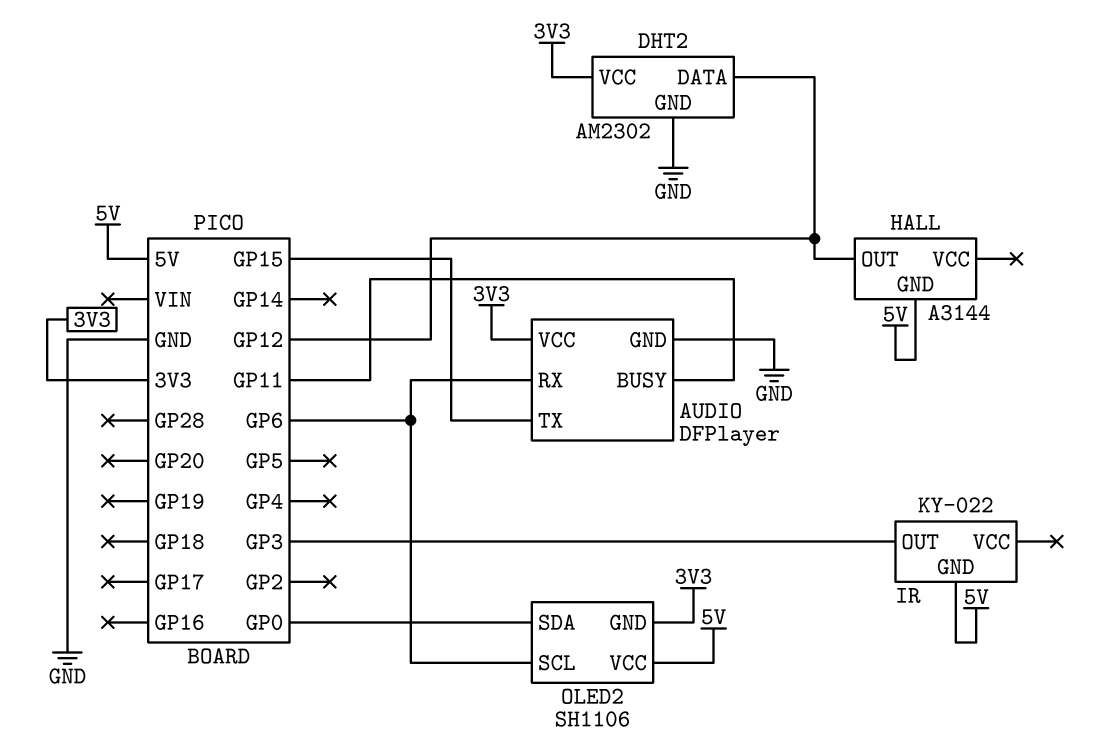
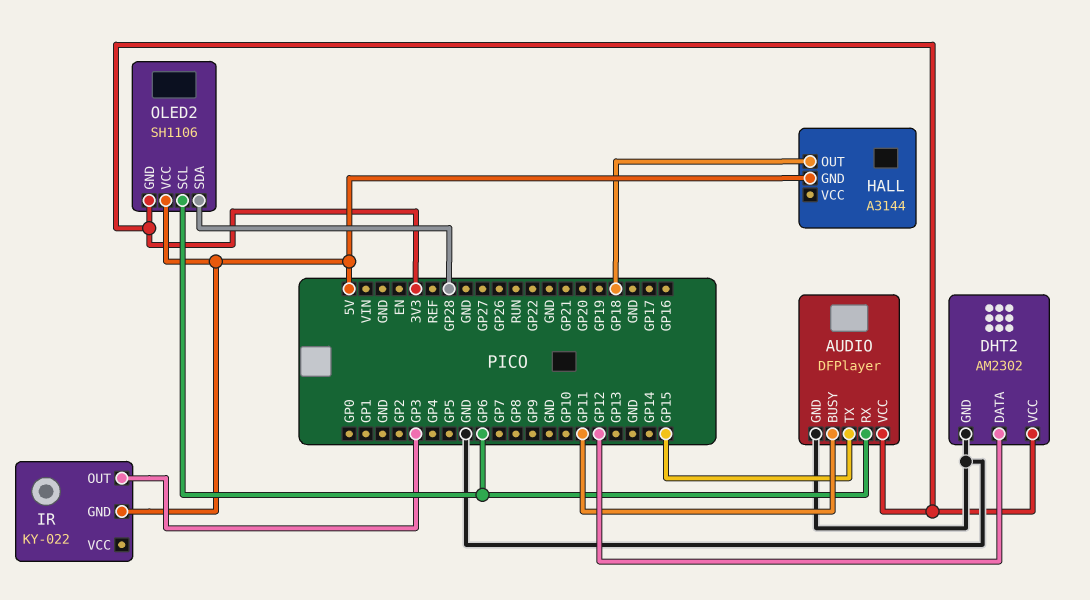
HALL pin OUT: GP12 -> GP18
OLED2 pin SDA: GP0 -> GP28

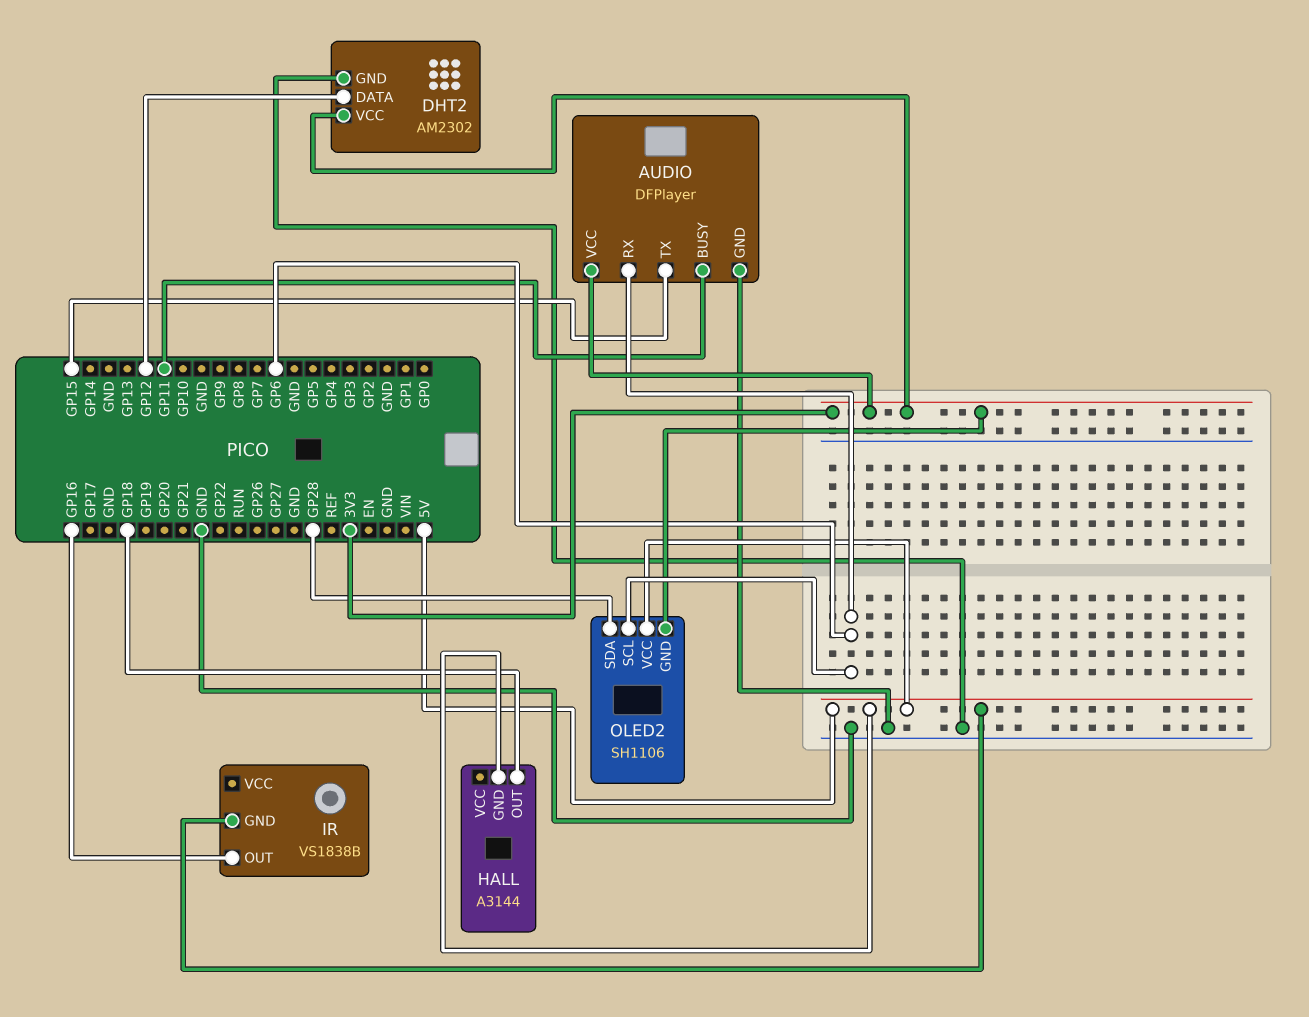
IR: KY-022 -> VS1838B
IR pin OUT: GP3 -> GP16

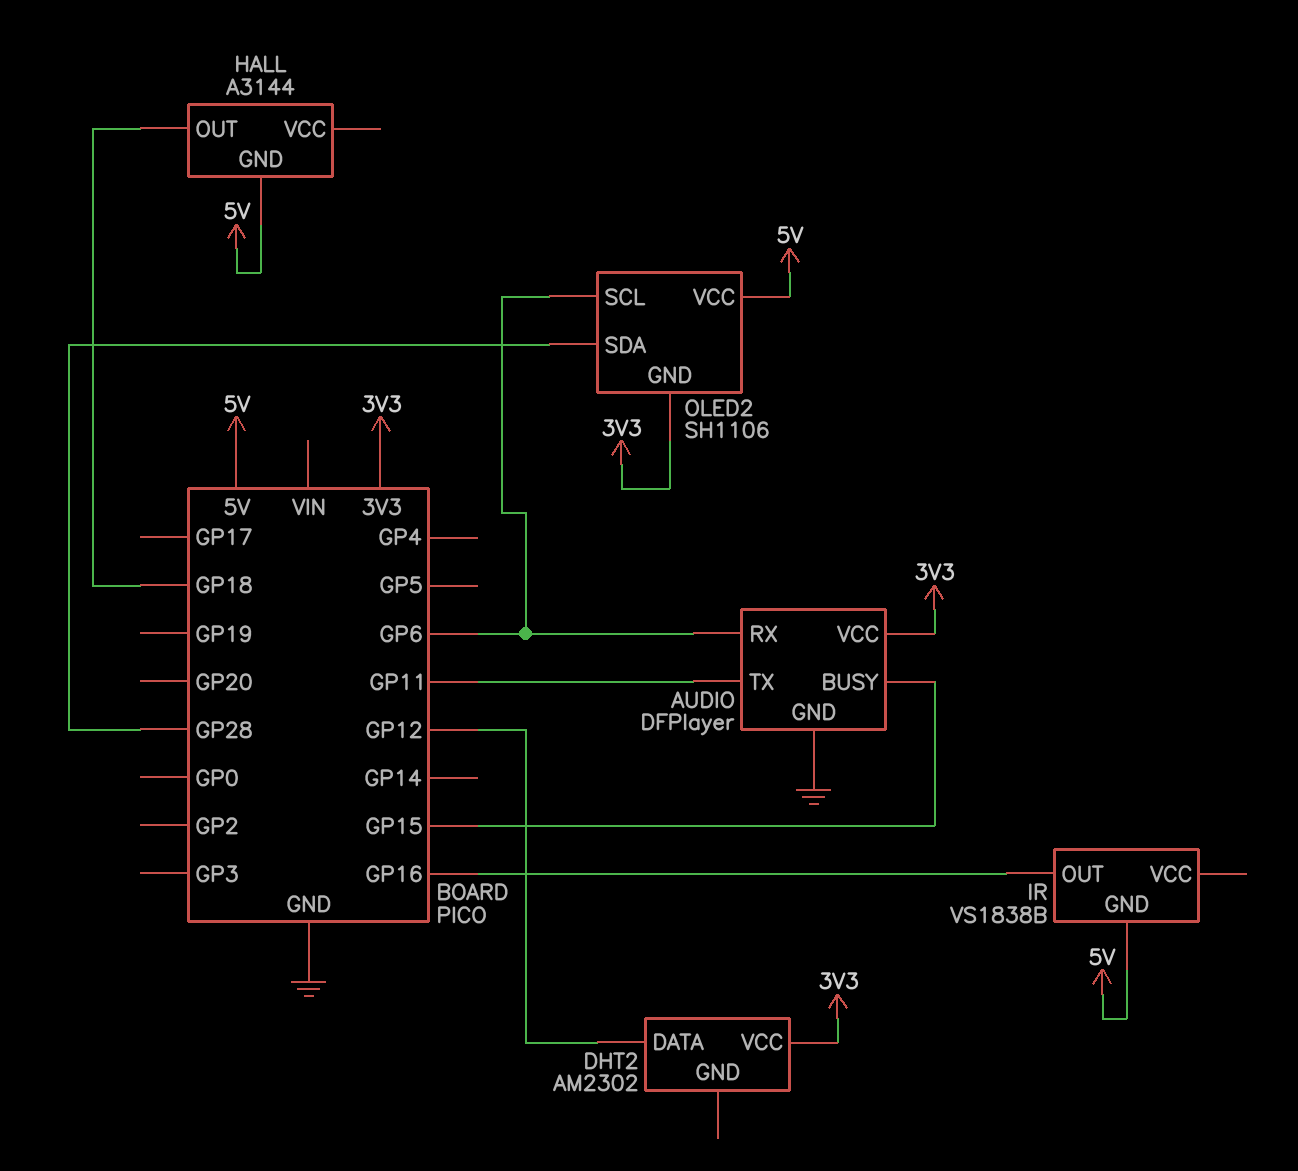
AUDIO pin BUSY: GP11 -> GP15
AUDIO pin TX: GP15 -> GP11
DHT2 pin GND: GND -> none

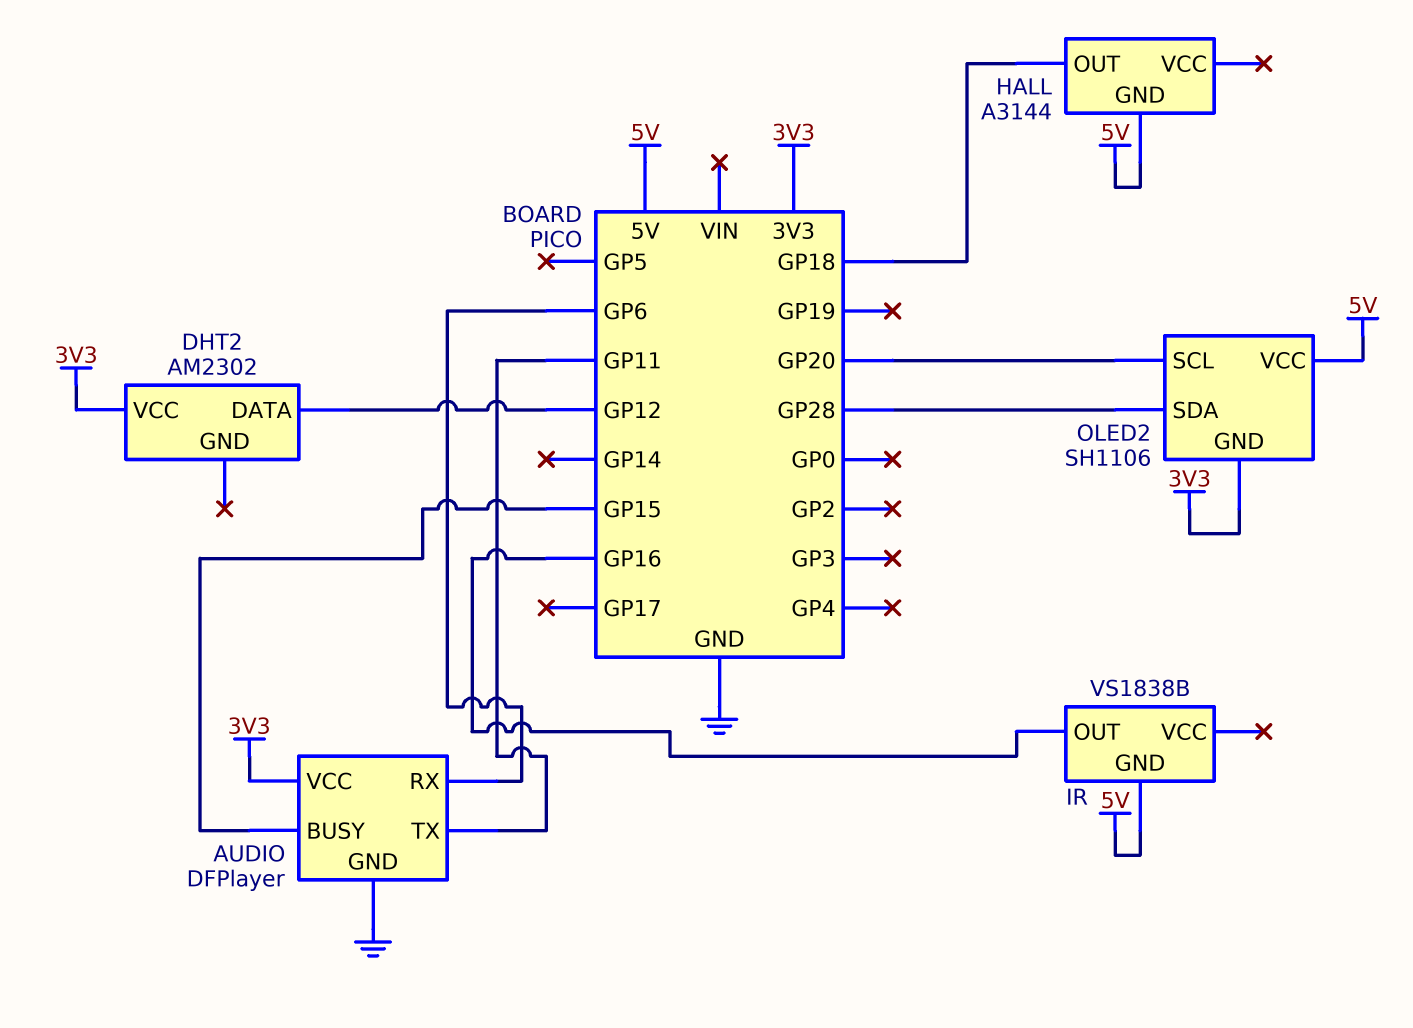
OLED2 pin SCL: GP6 -> GP20

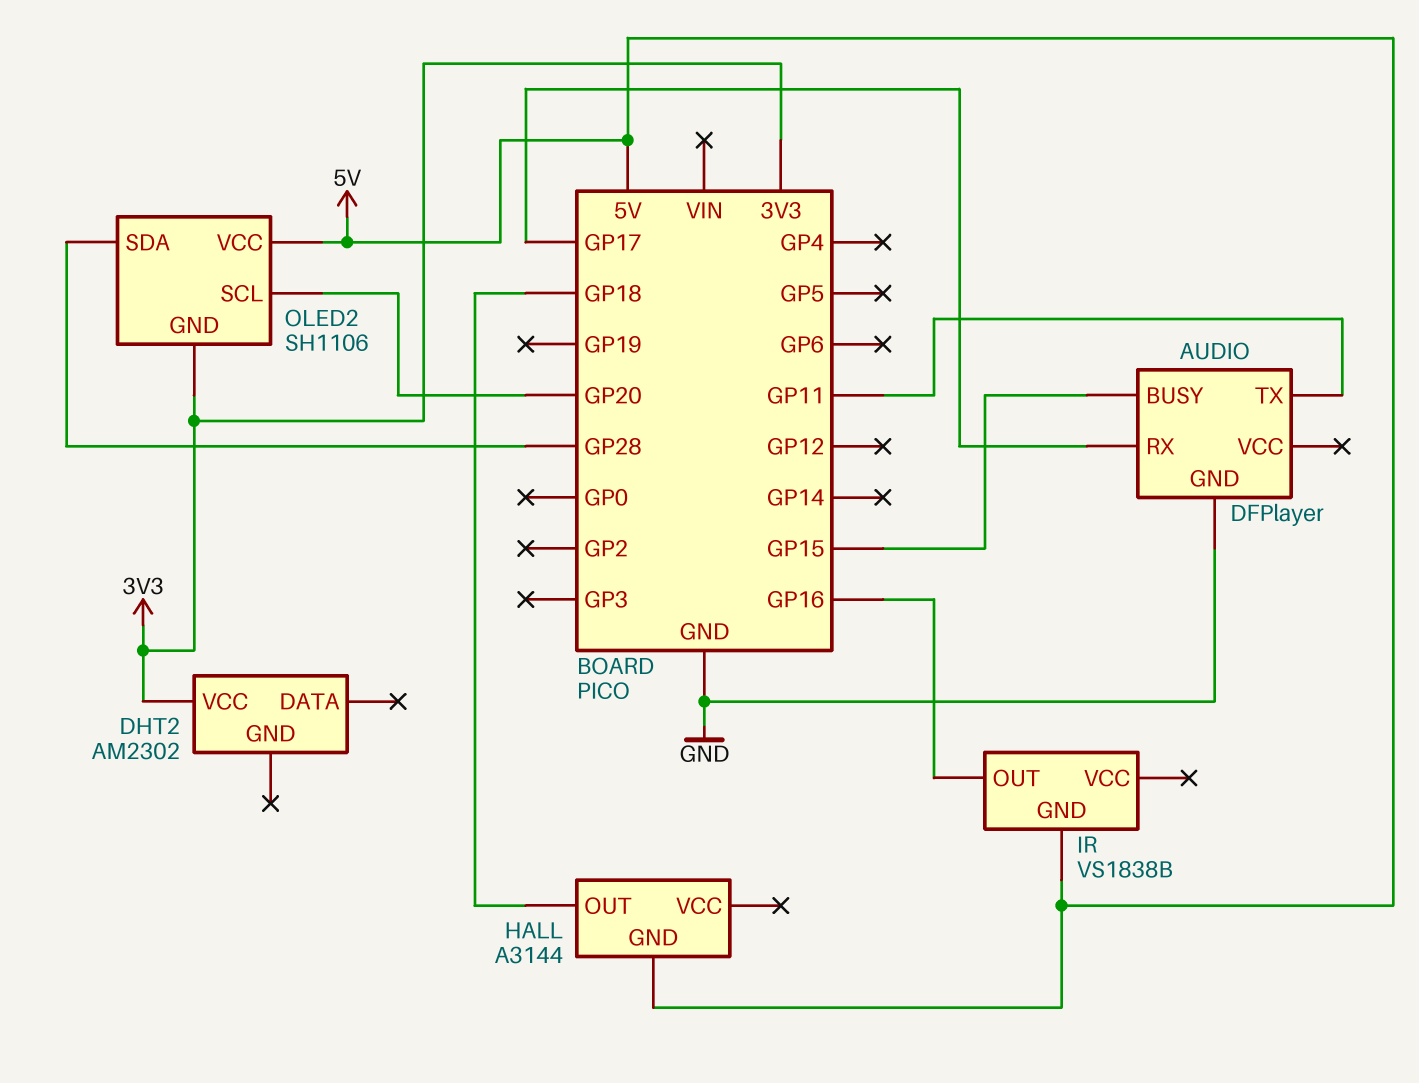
AUDIO pin RX: GP6 -> GP17
AUDIO pin VCC: 3V3 -> none
DHT2 pin DATA: GP12 -> none

